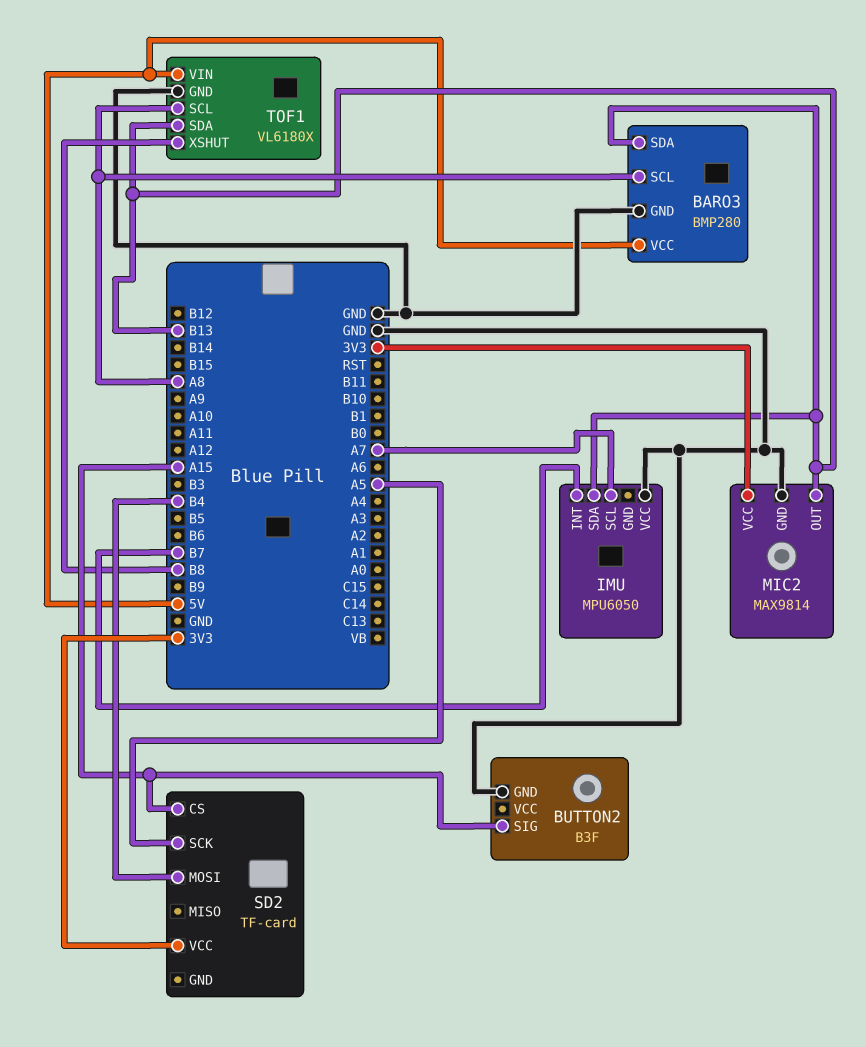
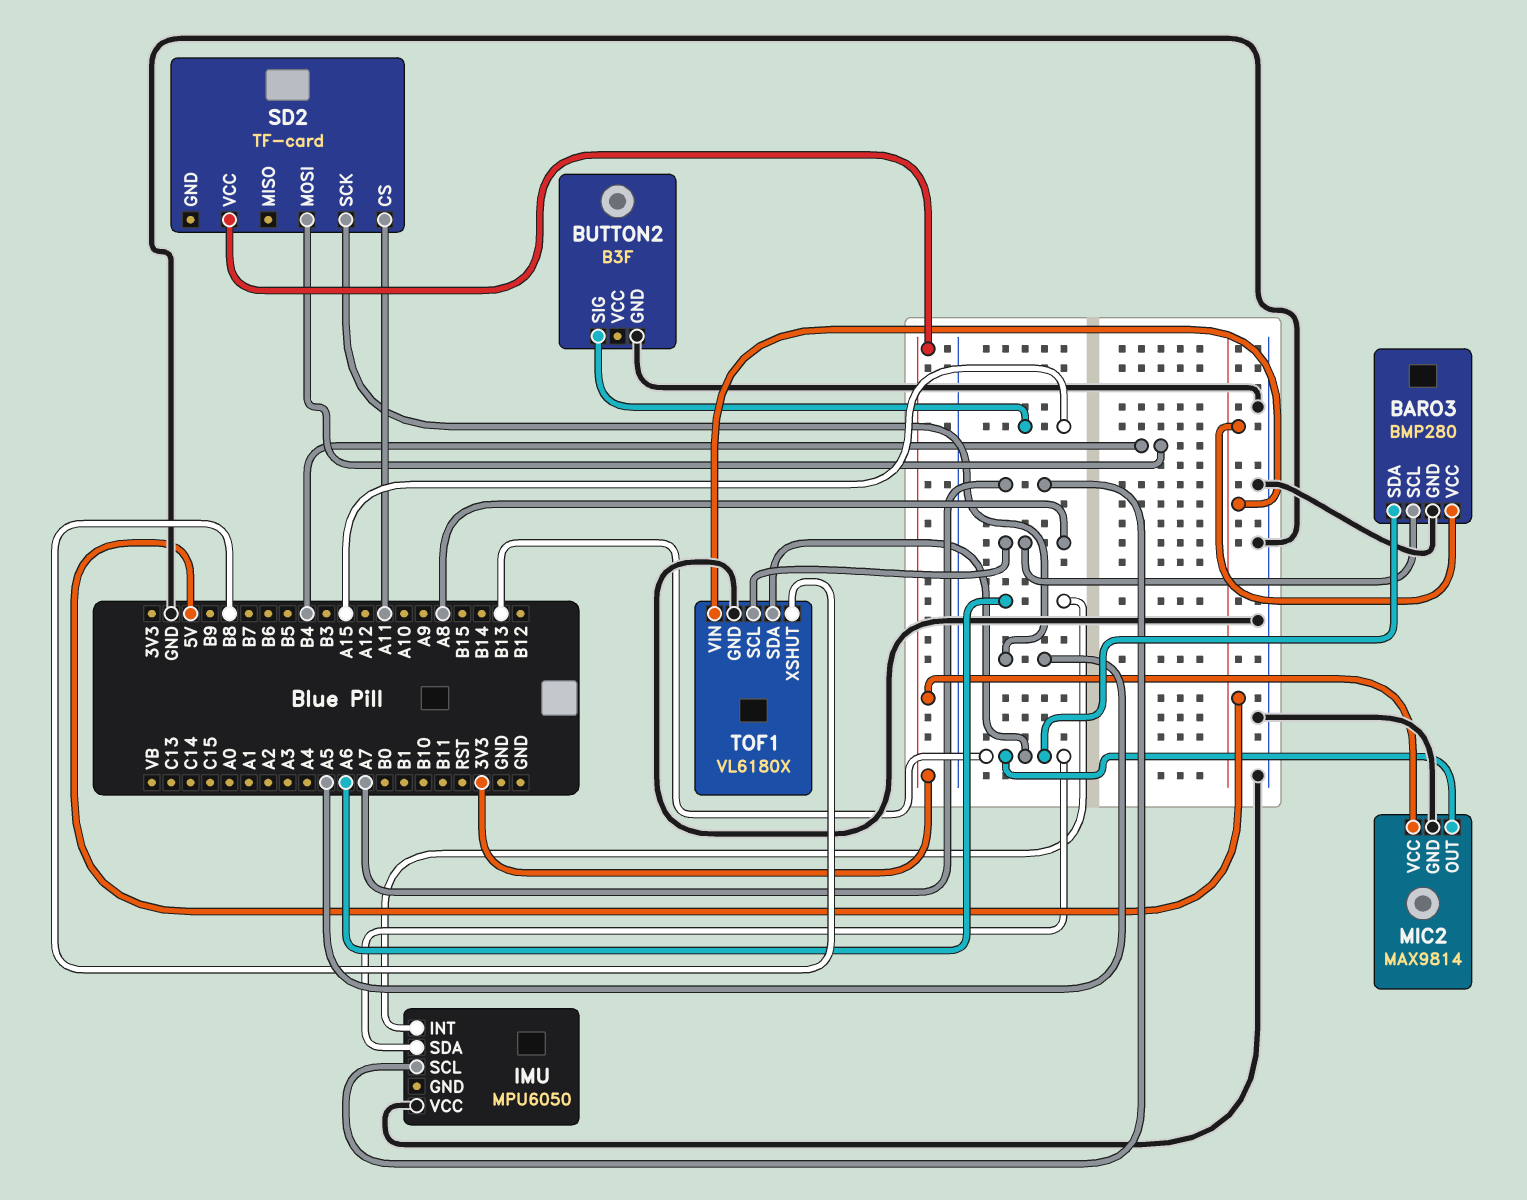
IMU pin INT: B7 -> A6
SD2 pin CS: A15 -> A11

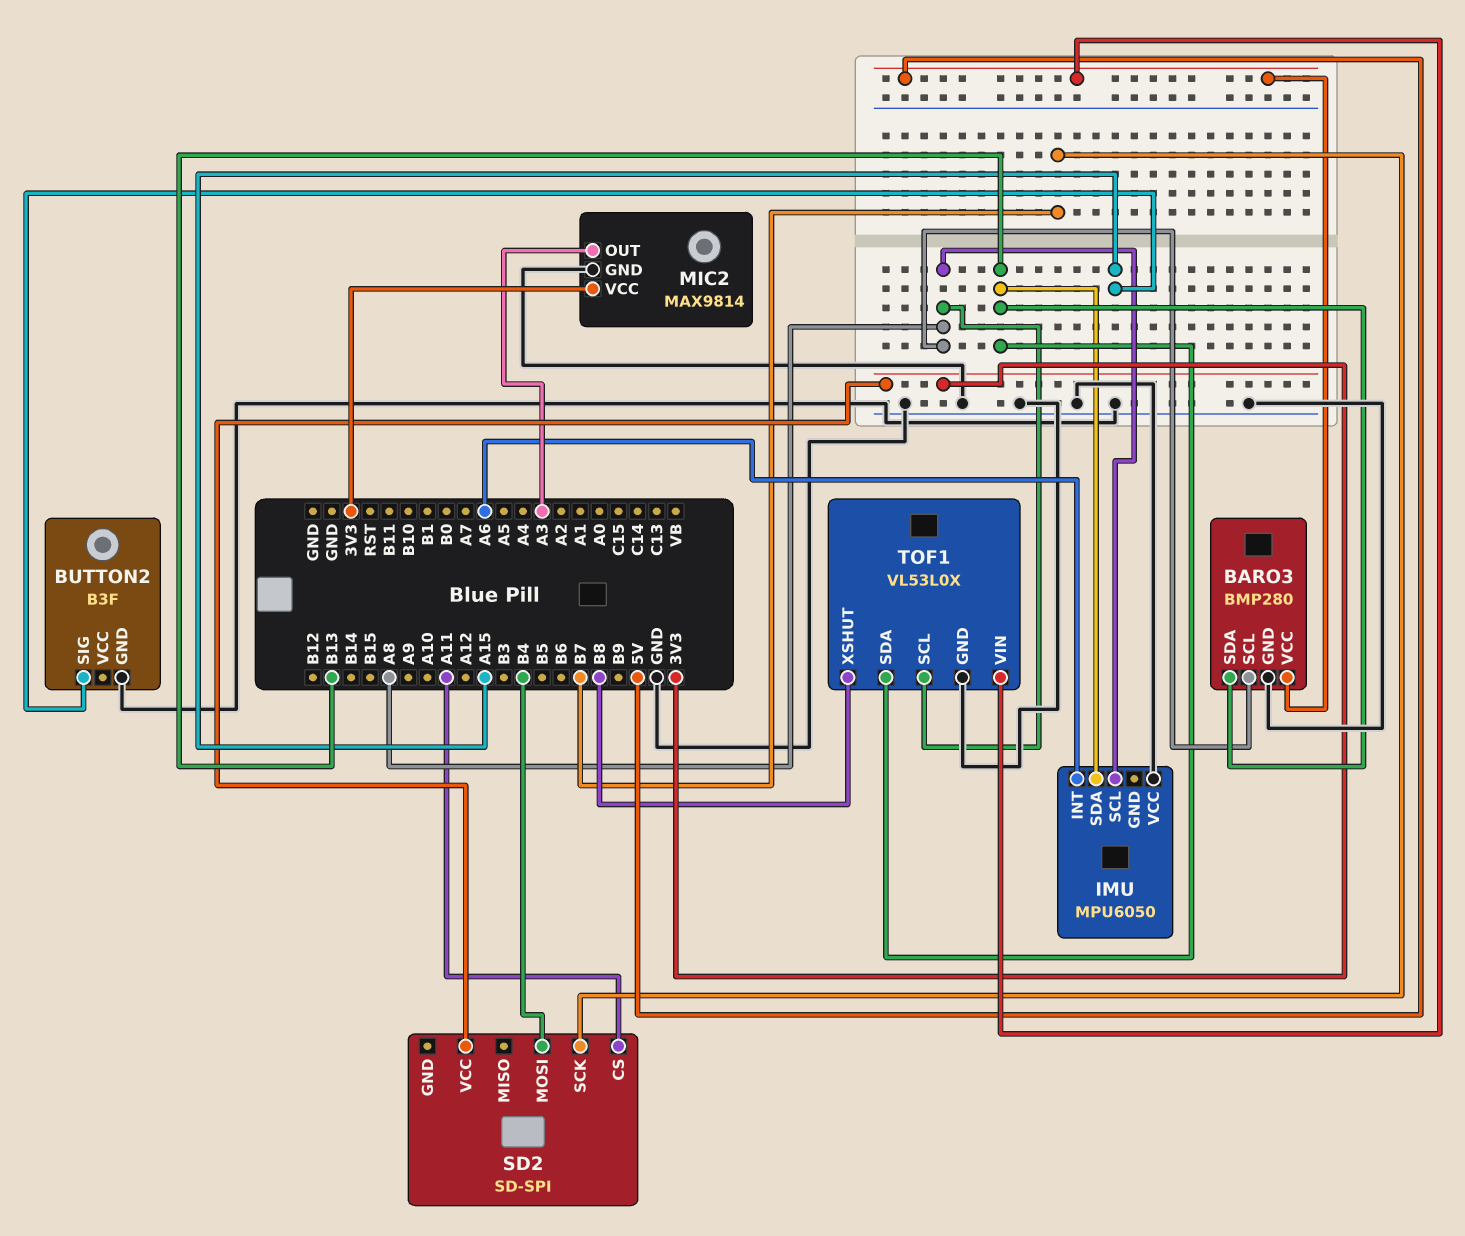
IMU pin SCL: A7 -> A8
MIC2 pin OUT: B13 -> A3
SD2: TF-card -> SD-SPI
SD2 pin SCK: A5 -> B7
TOF1: VL6180X -> VL53L0X

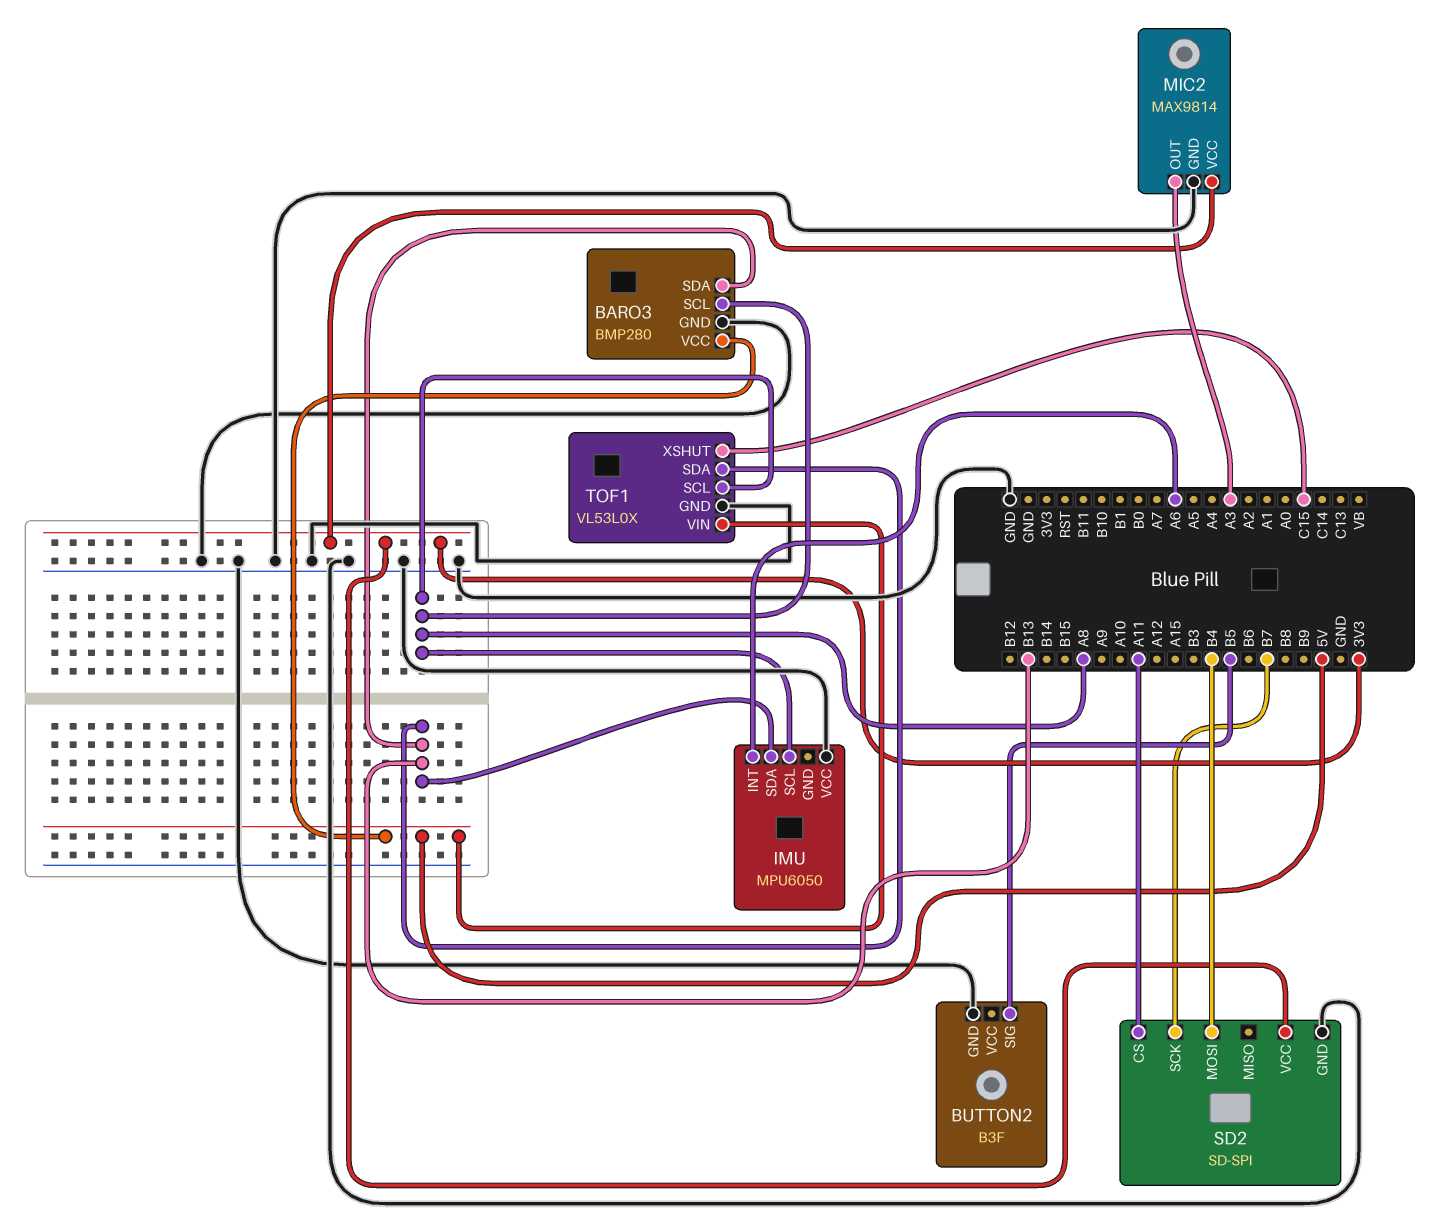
BUTTON2 pin SIG: A15 -> B5
SD2 pin GND: none -> GND
TOF1 pin XSHUT: B8 -> C15

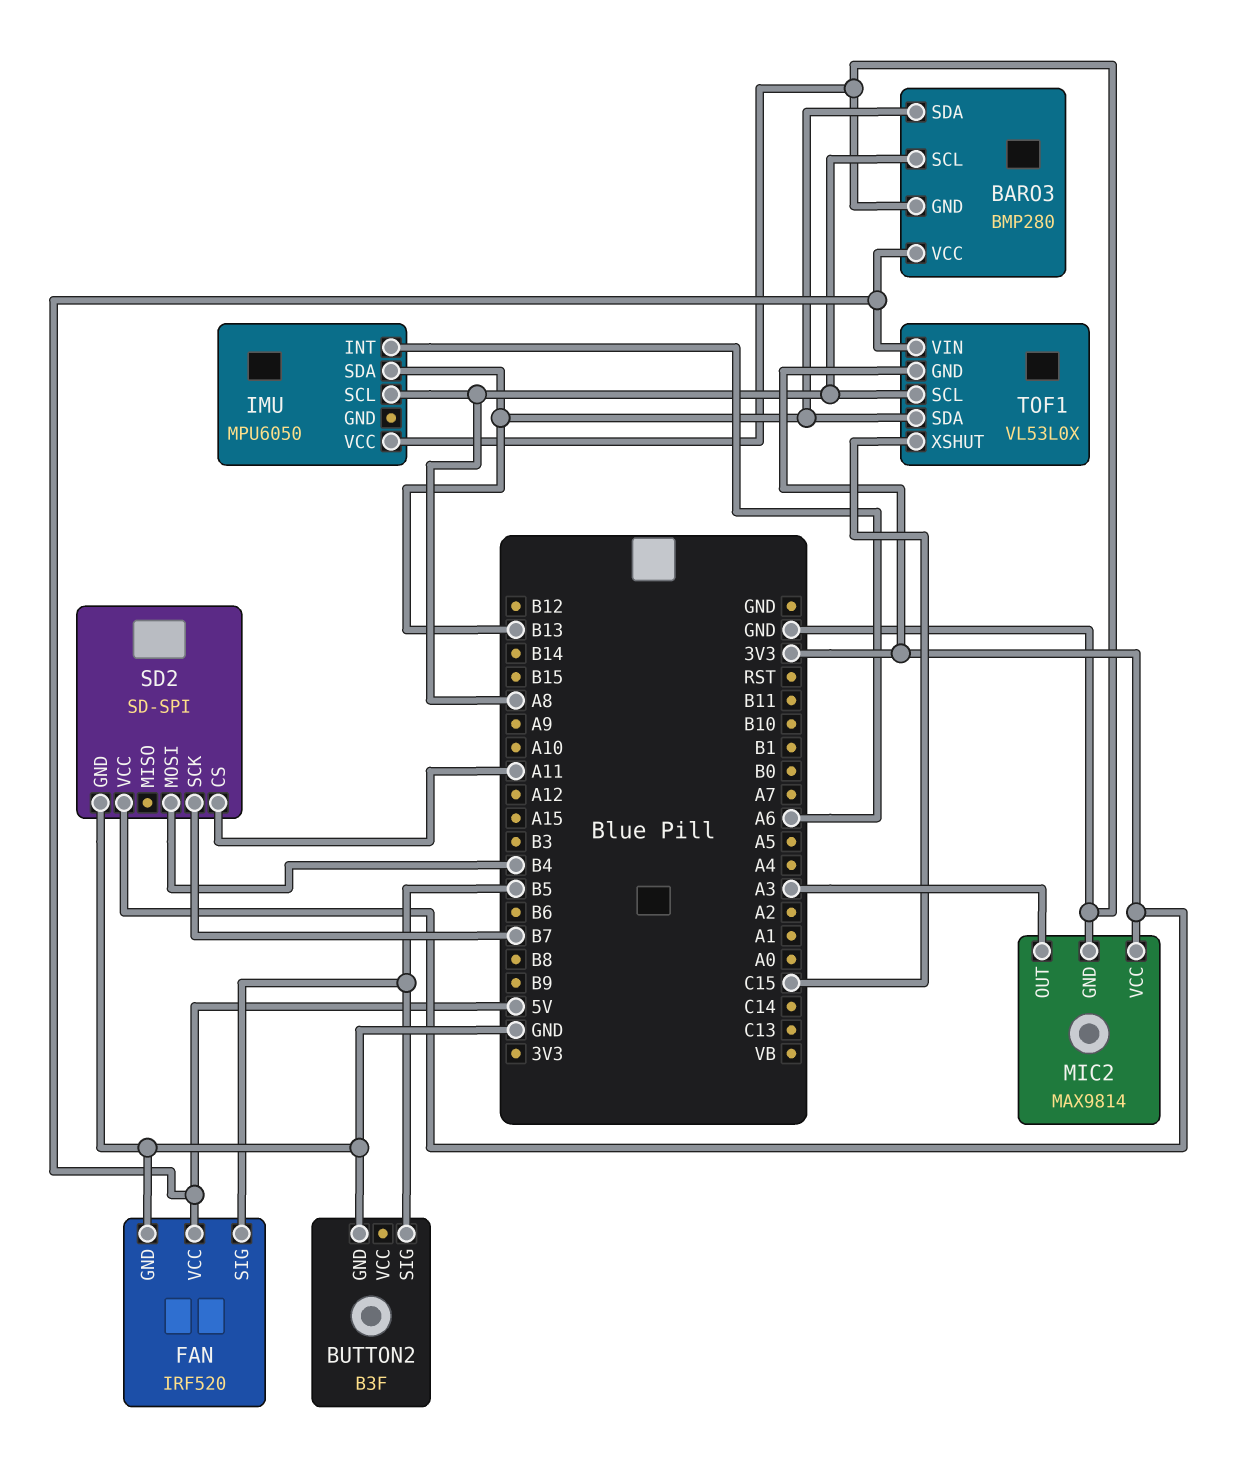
FAN: none -> IRF520
FAN pin GND: none -> GND
FAN pin SIG: none -> B5
FAN pin VCC: none -> 5V
TOF1 pin GND: GND -> 3V3

